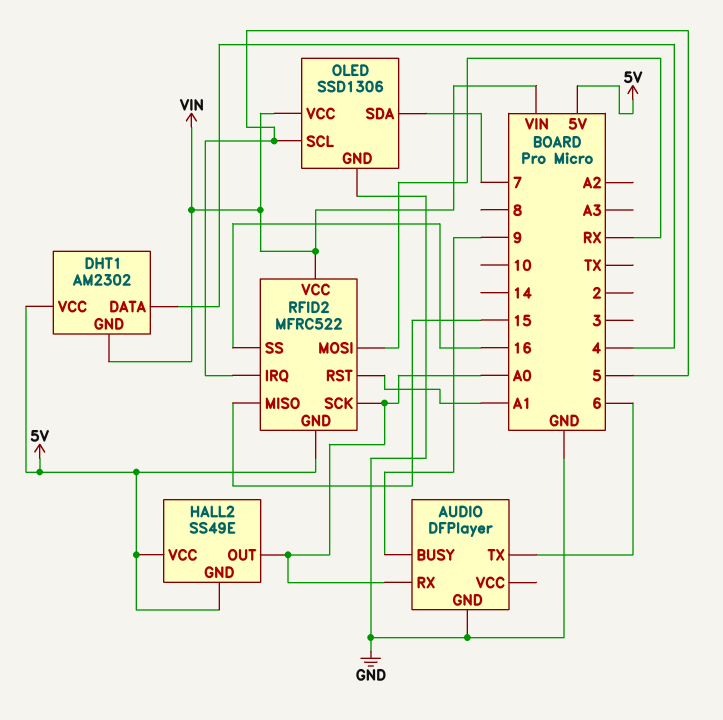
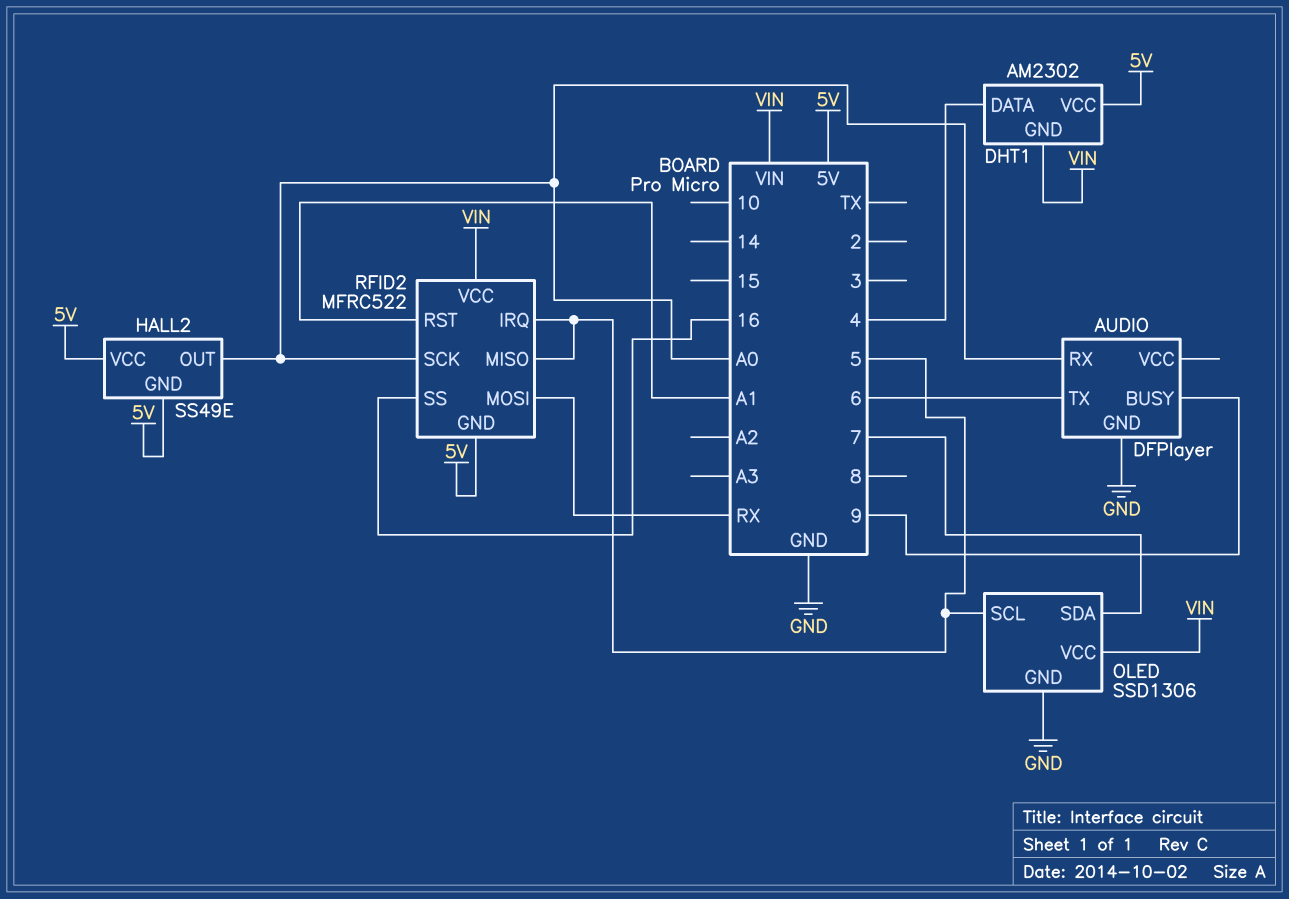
RFID2 pin MISO: 15 -> 5

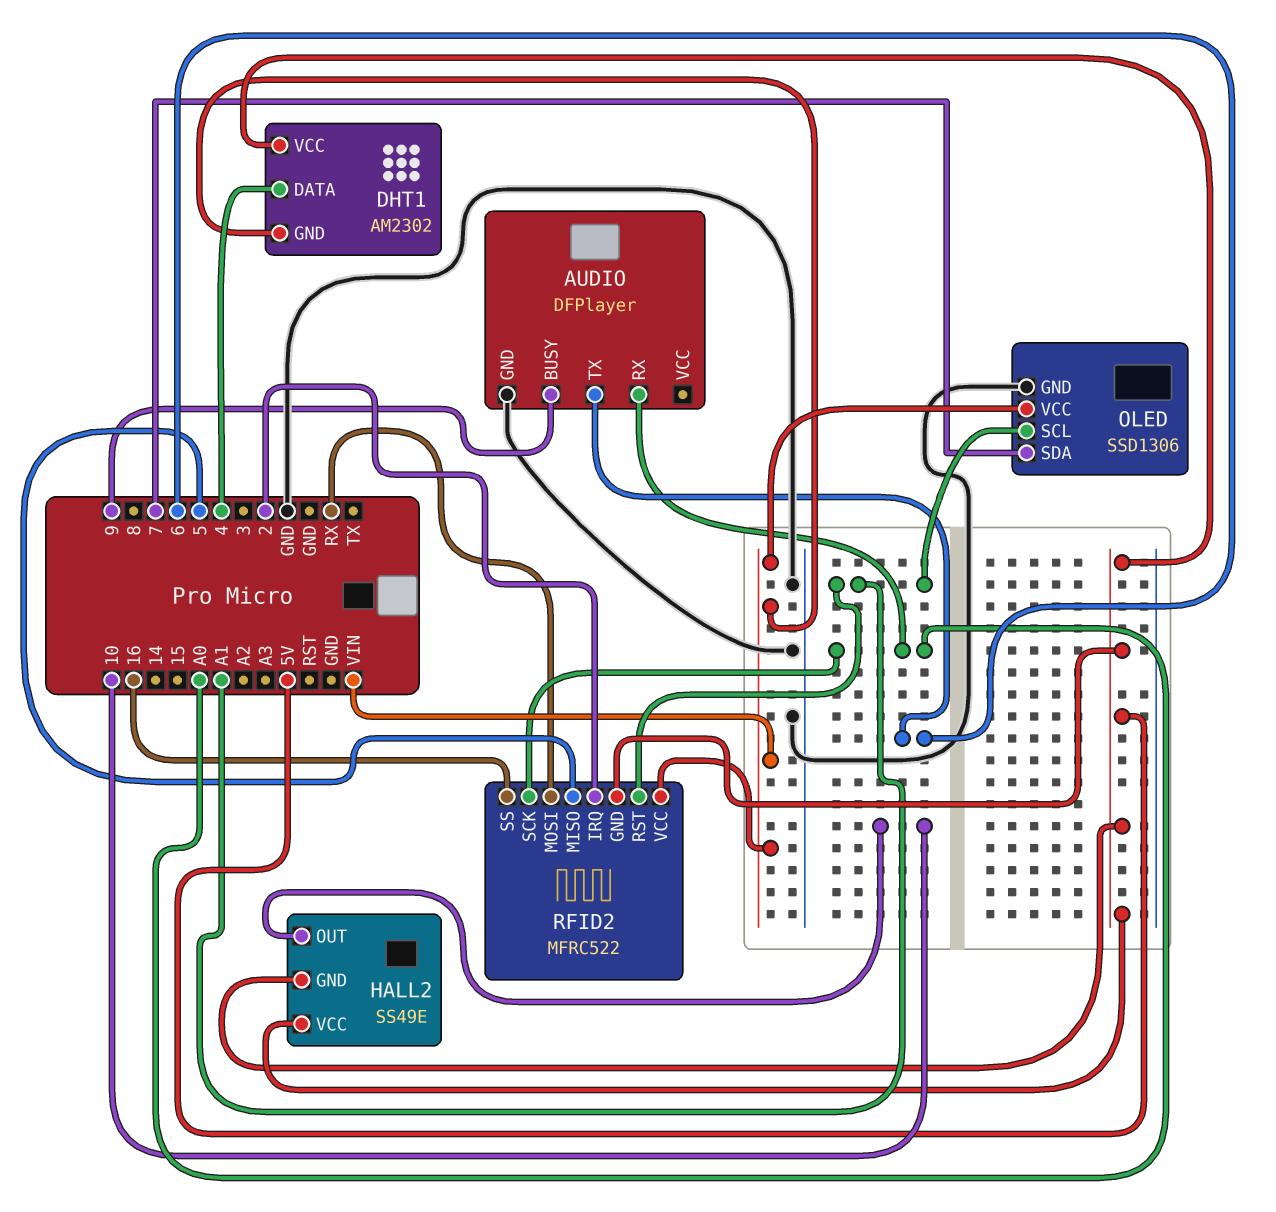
HALL2 pin OUT: A0 -> 10
OLED pin SCL: 5 -> A1
RFID2 pin IRQ: 5 -> 2

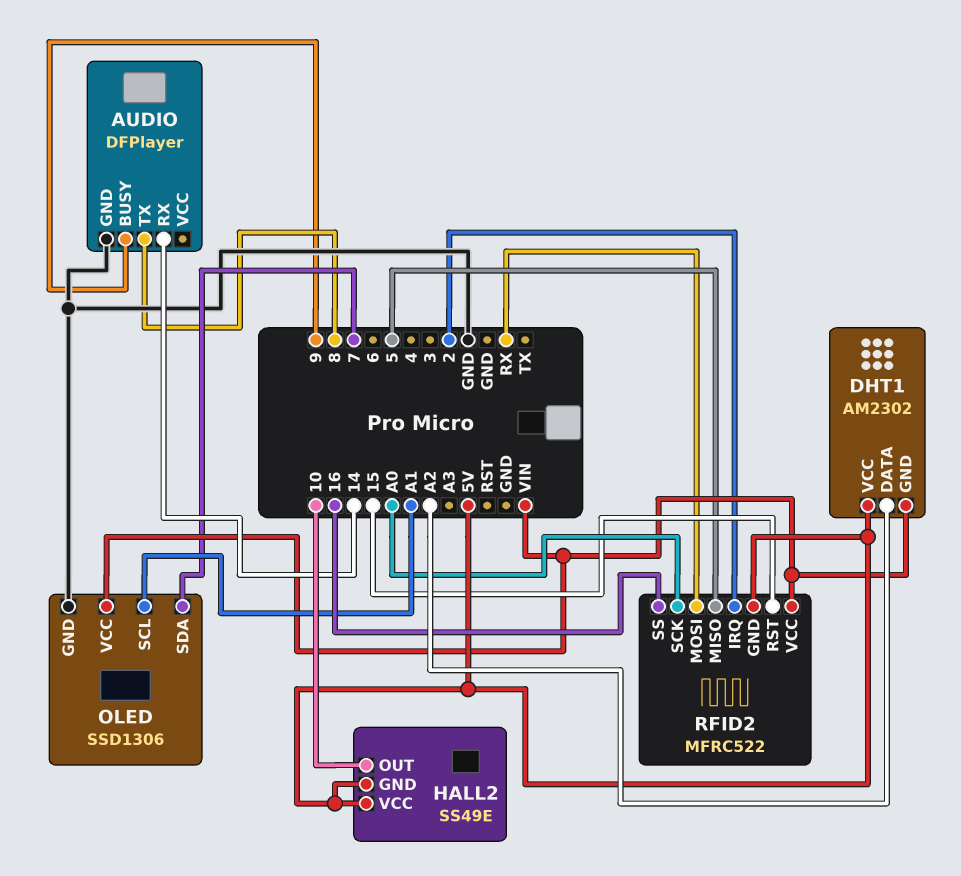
AUDIO pin RX: A0 -> 14
AUDIO pin TX: 6 -> 8
DHT1 pin DATA: 4 -> A2
RFID2 pin RST: A1 -> 15

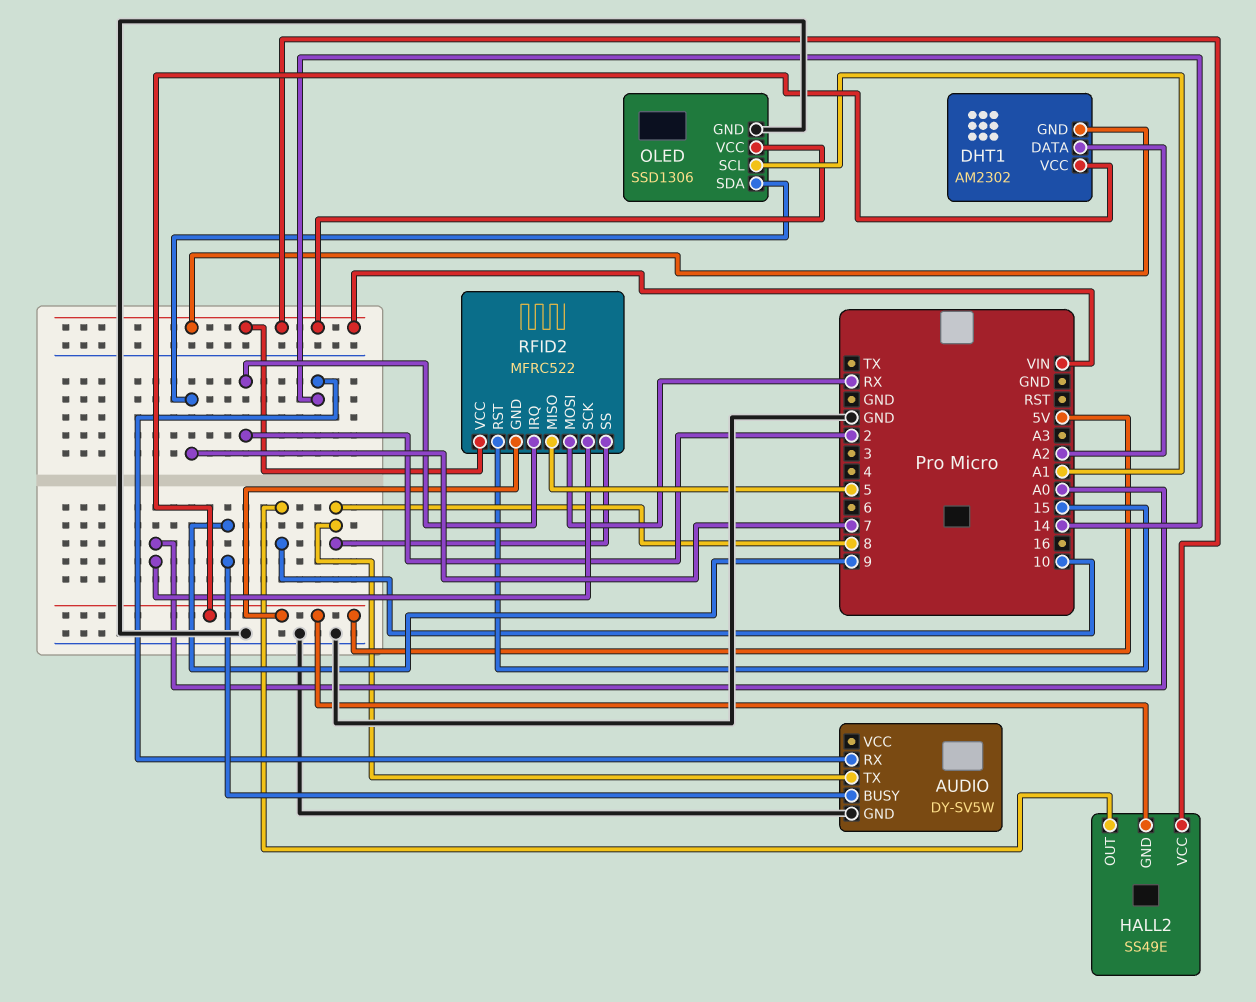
AUDIO: DFPlayer -> DY-SV5W
HALL2 pin VCC: 5V -> VIN
RFID2 pin SS: 16 -> 8

